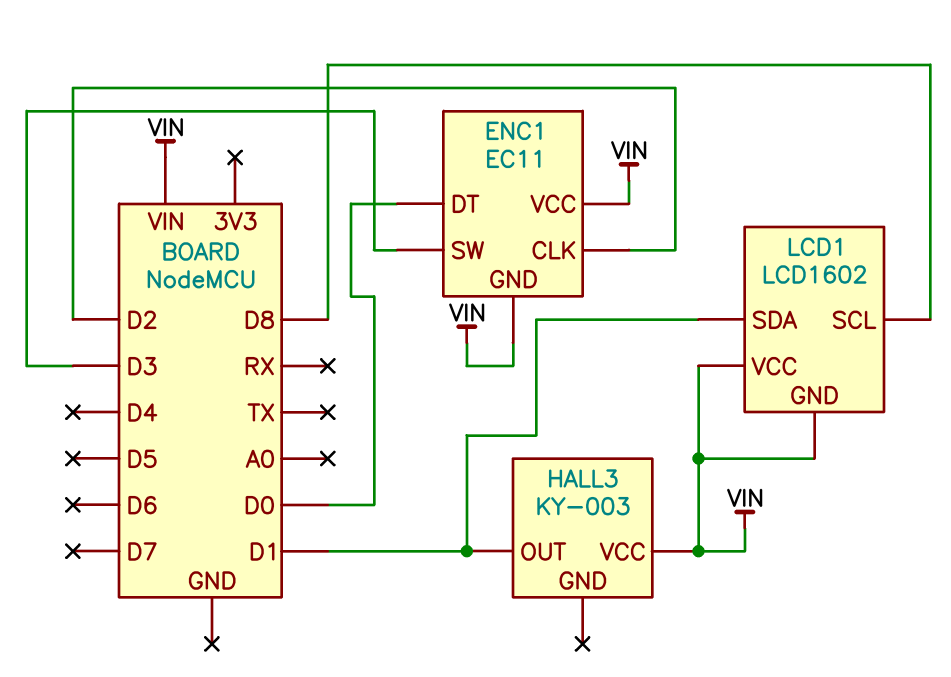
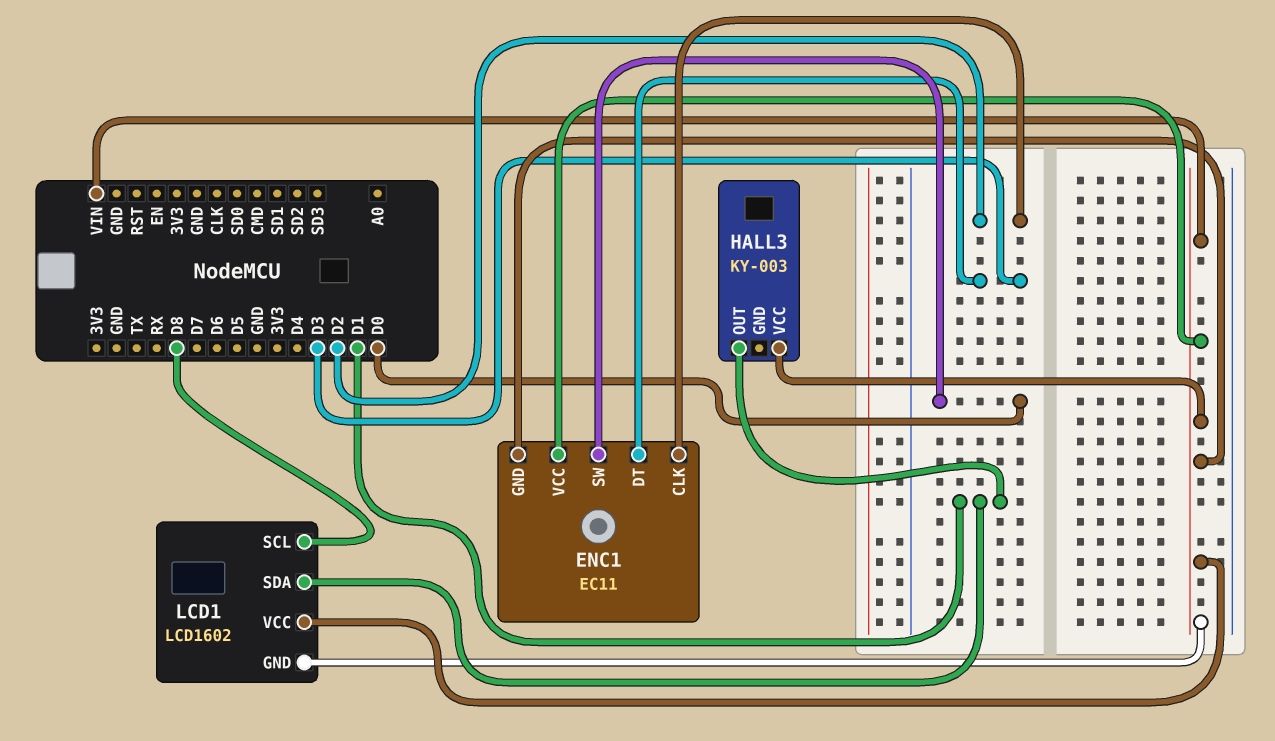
ENC1 pin DT: D0 -> D3
ENC1 pin SW: D3 -> D0

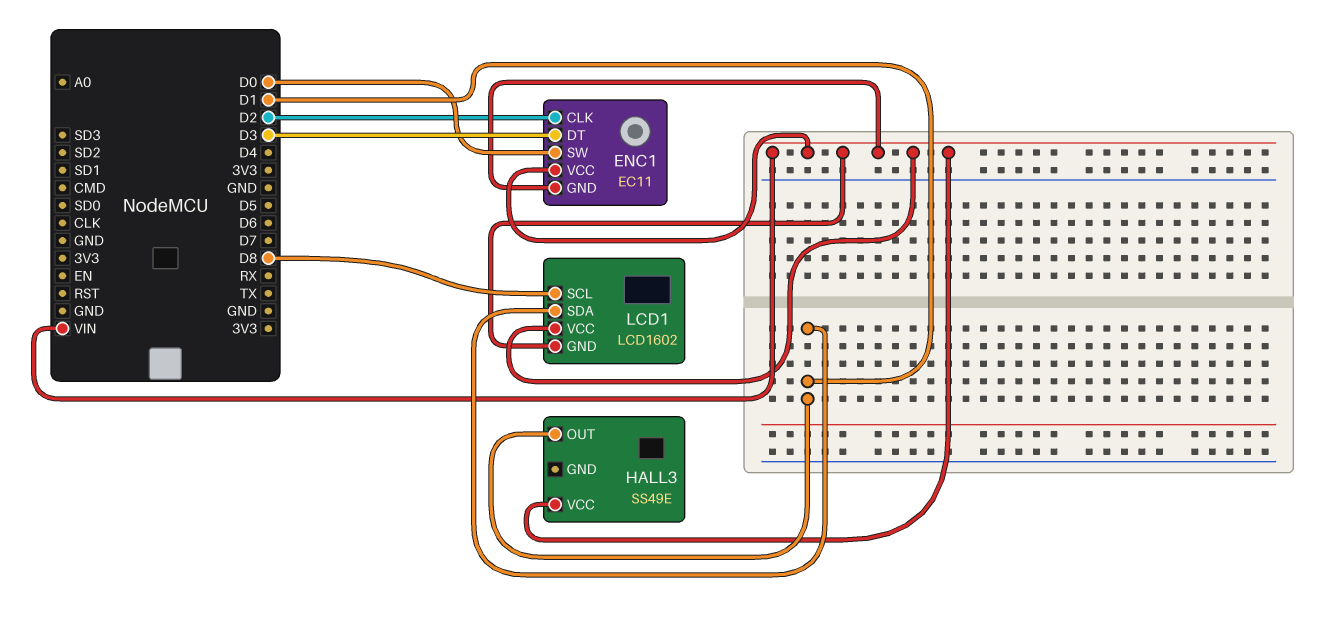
HALL3: KY-003 -> SS49E

